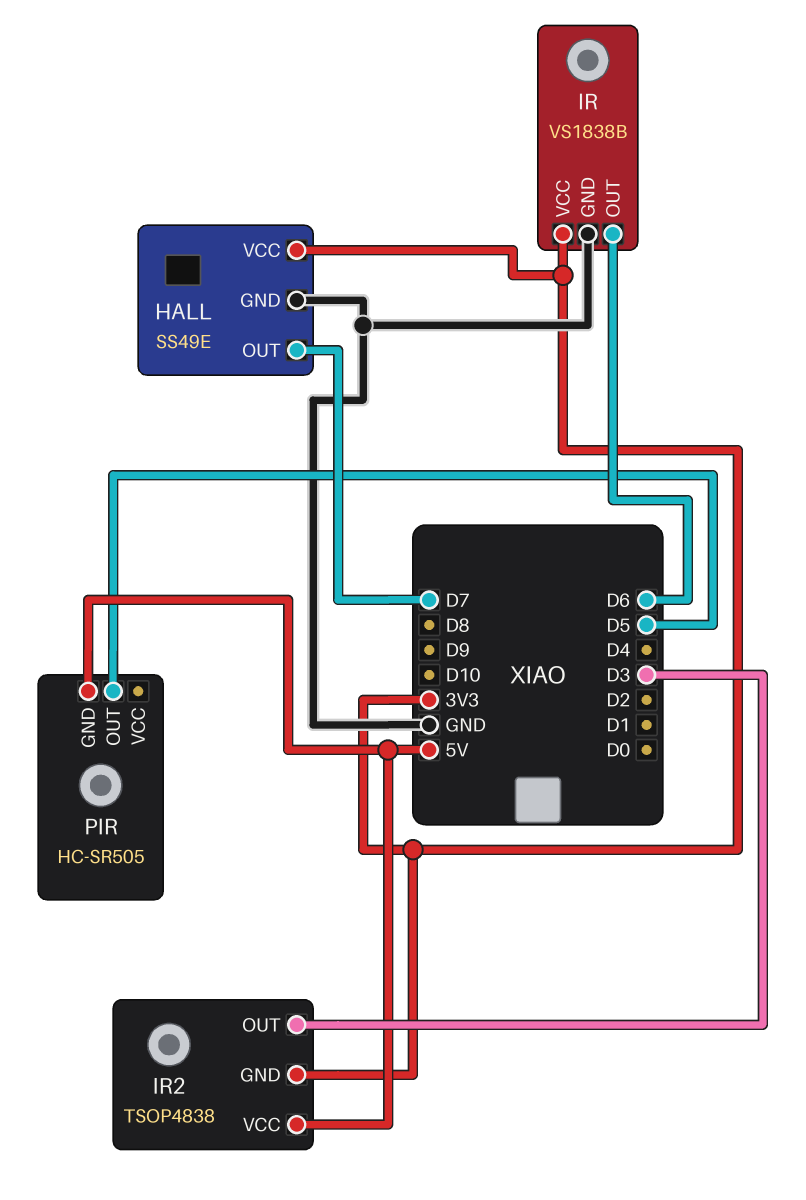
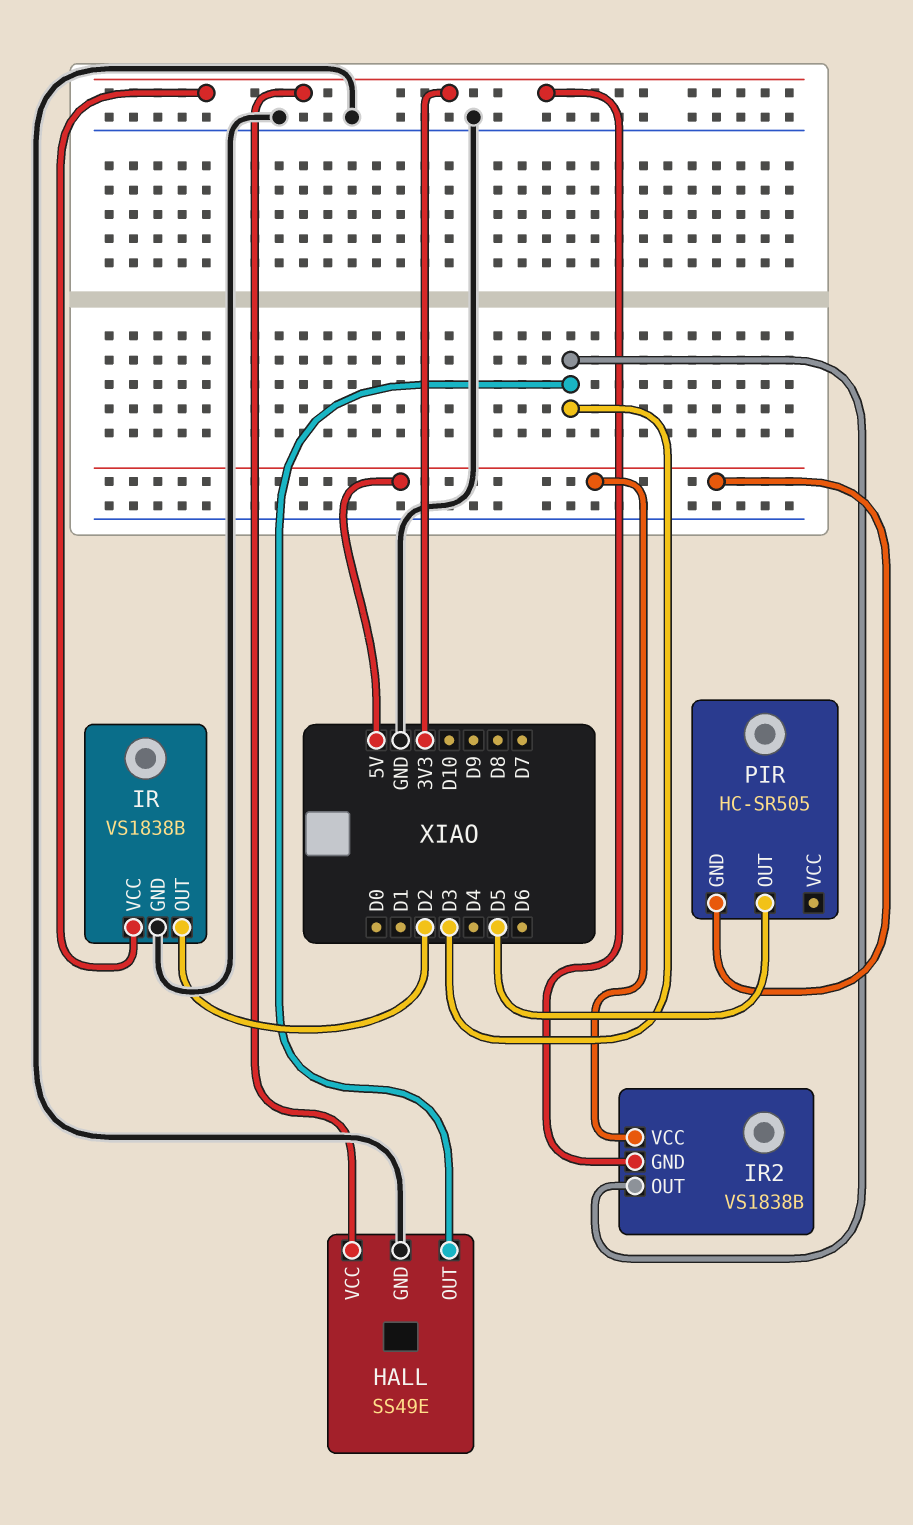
HALL pin OUT: D7 -> D3
IR pin OUT: D6 -> D2
IR2: TSOP4838 -> VS1838B

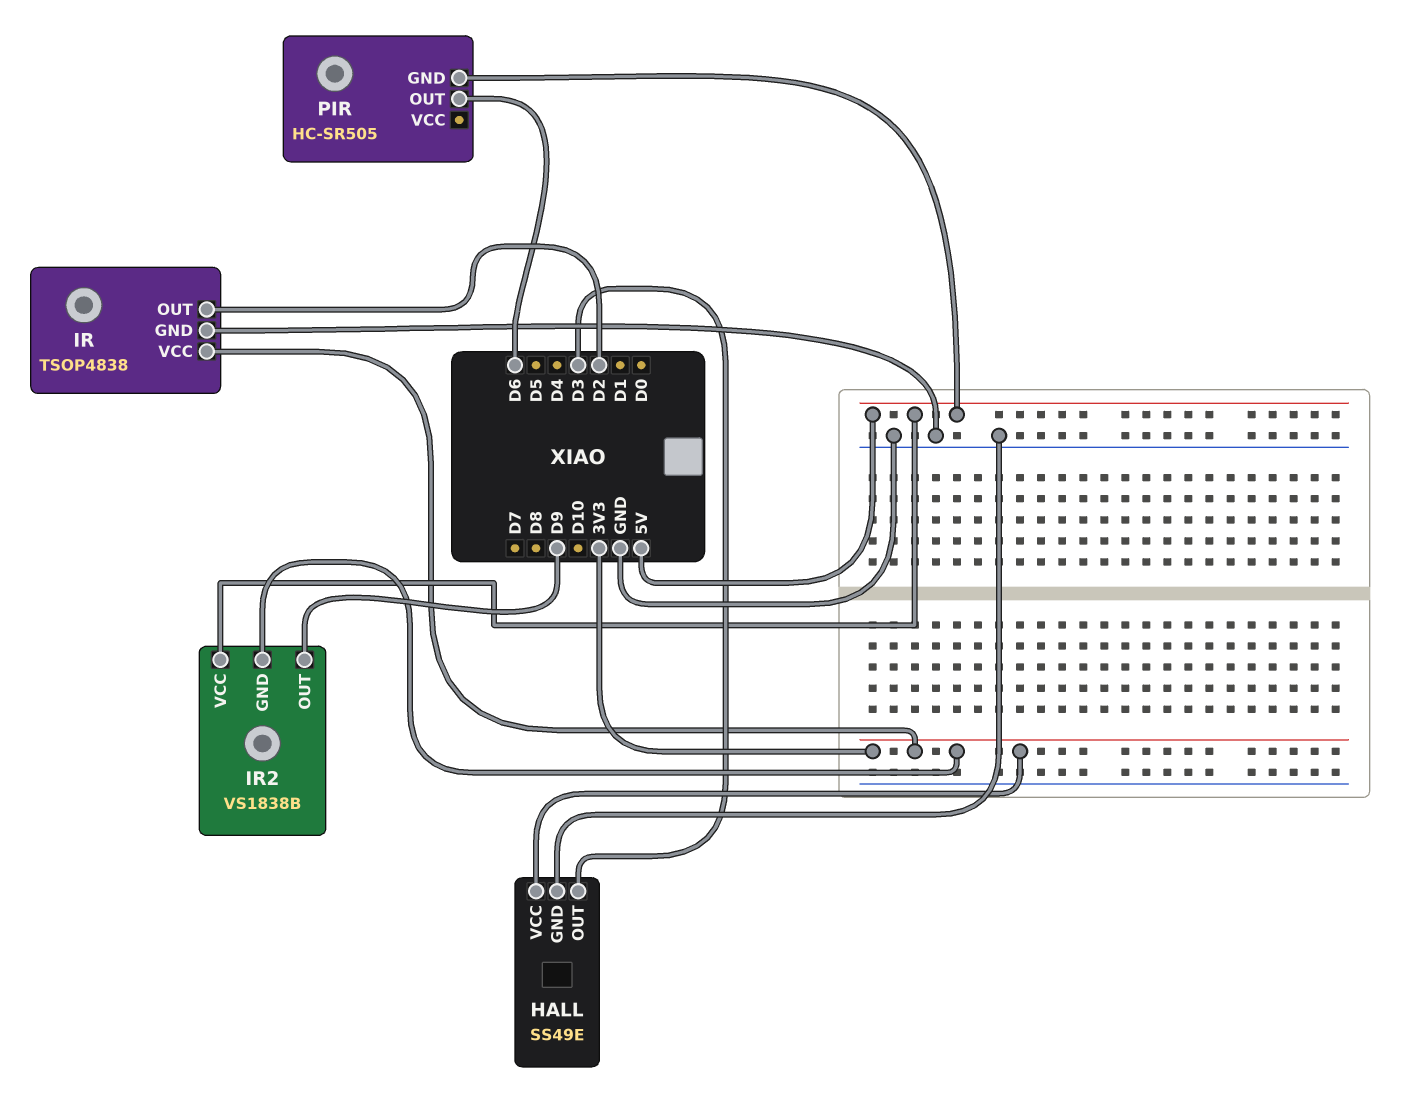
IR: VS1838B -> TSOP4838
IR2 pin OUT: D3 -> D9
PIR pin OUT: D5 -> D6

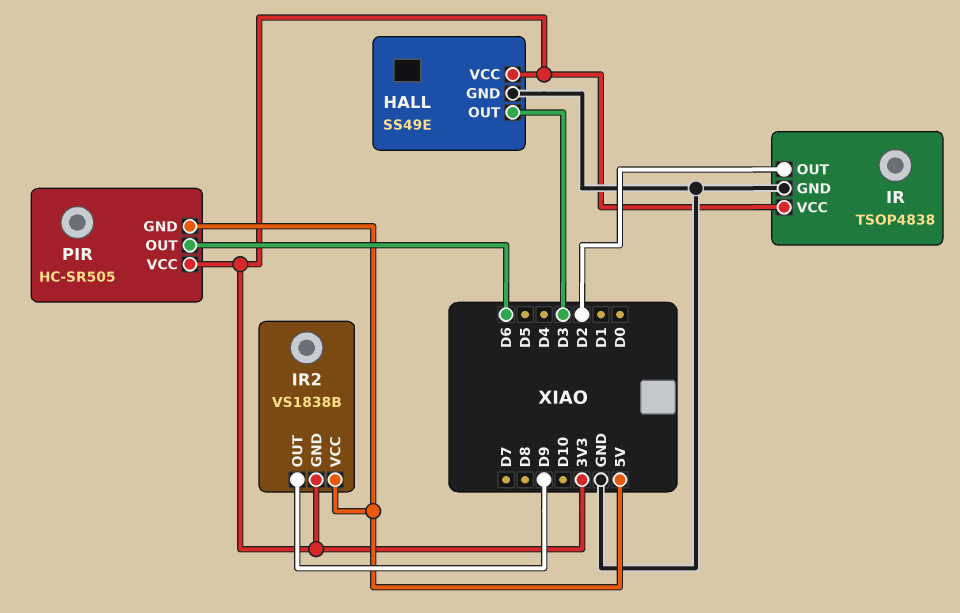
PIR pin VCC: none -> 3V3

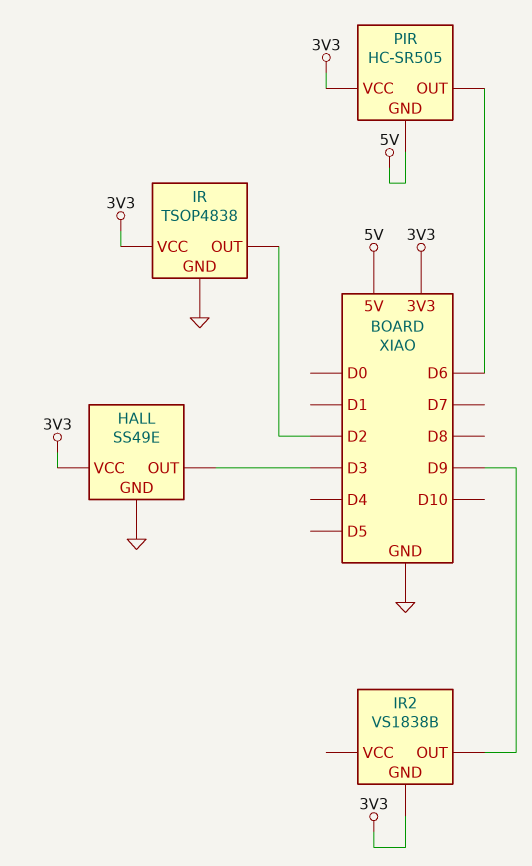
IR2 pin VCC: 5V -> none

